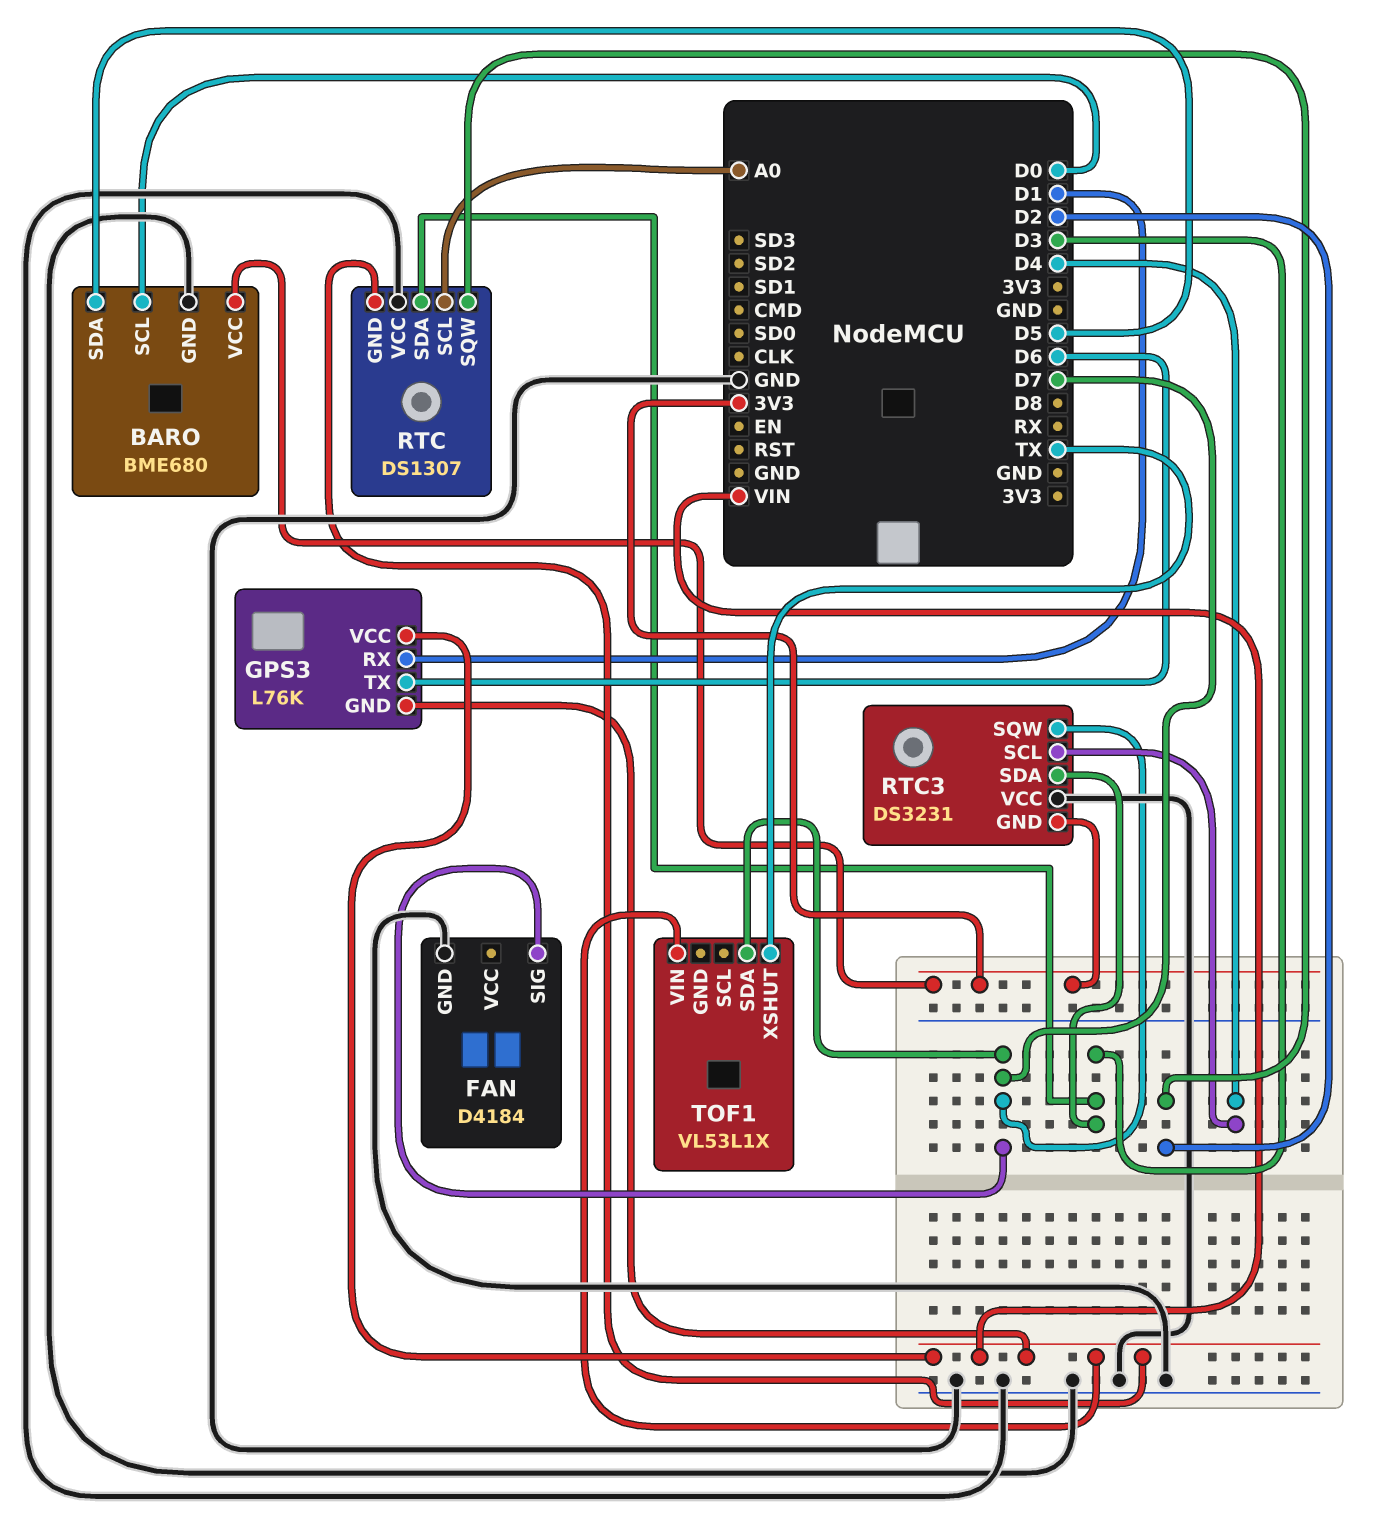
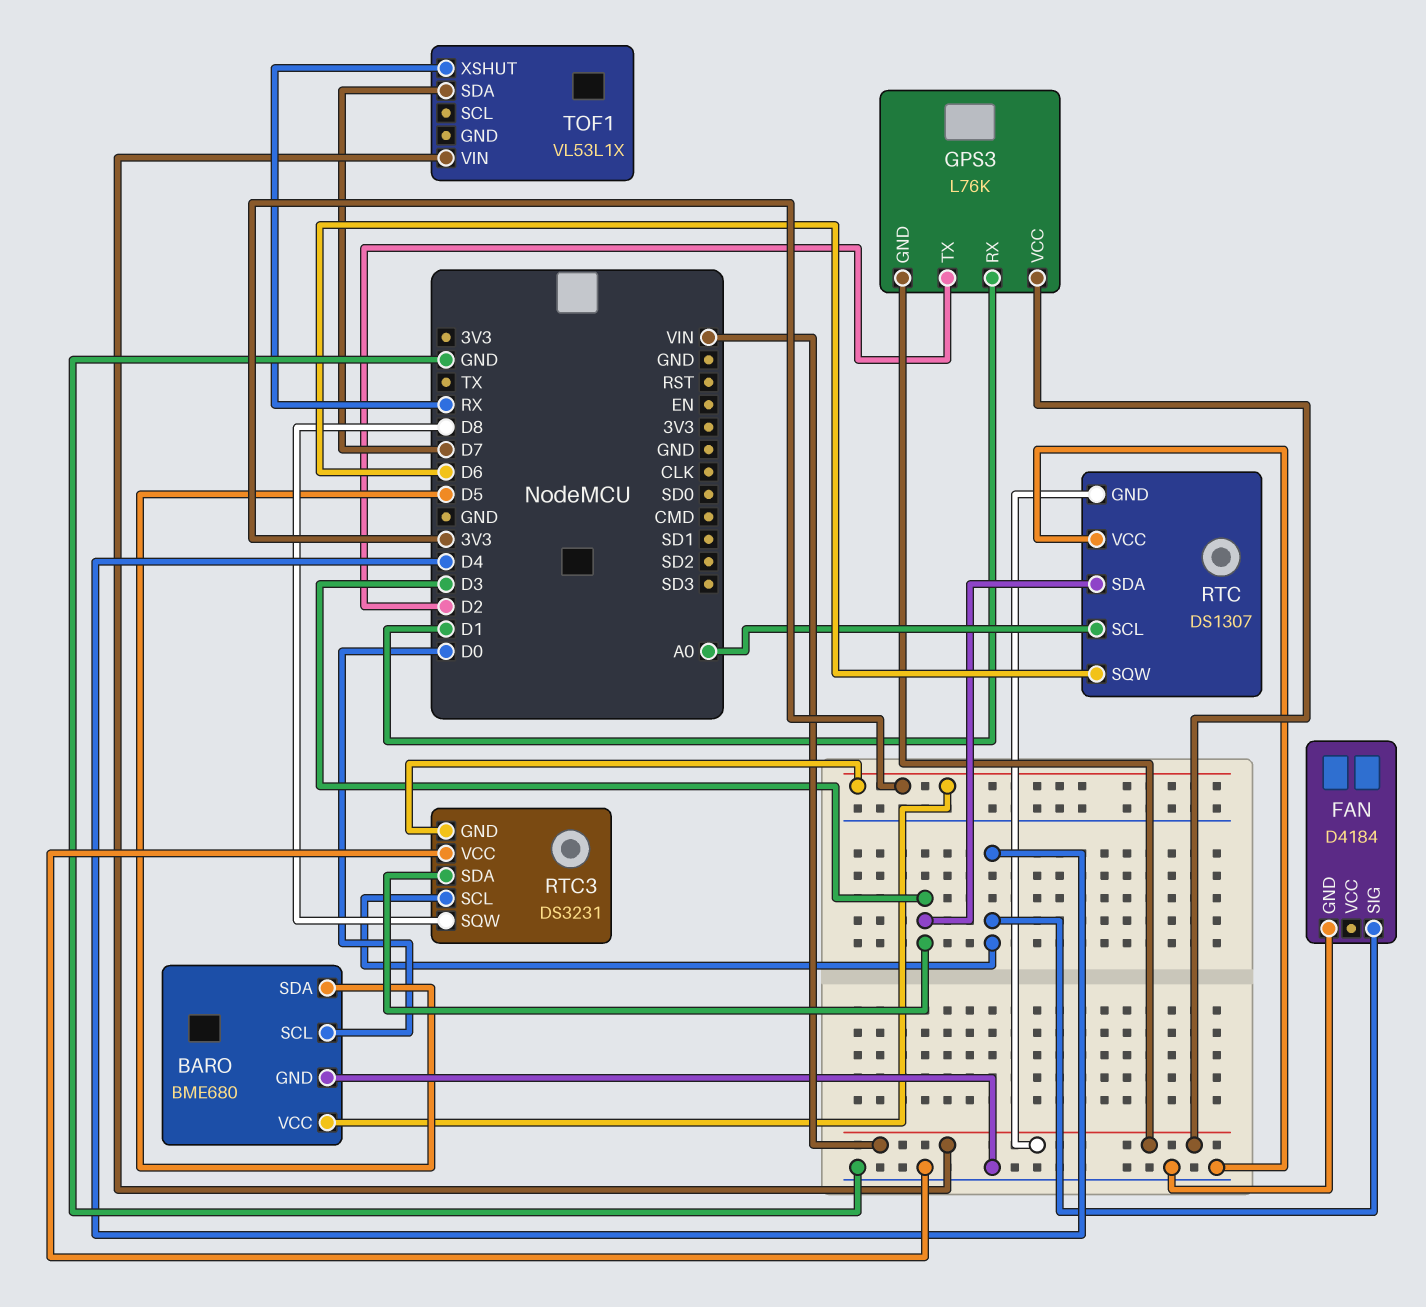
FAN pin SIG: D7 -> D4
GPS3 pin TX: D6 -> D2
RTC pin SQW: D2 -> D6
RTC3 pin SQW: D7 -> D8
TOF1 pin XSHUT: TX -> RX

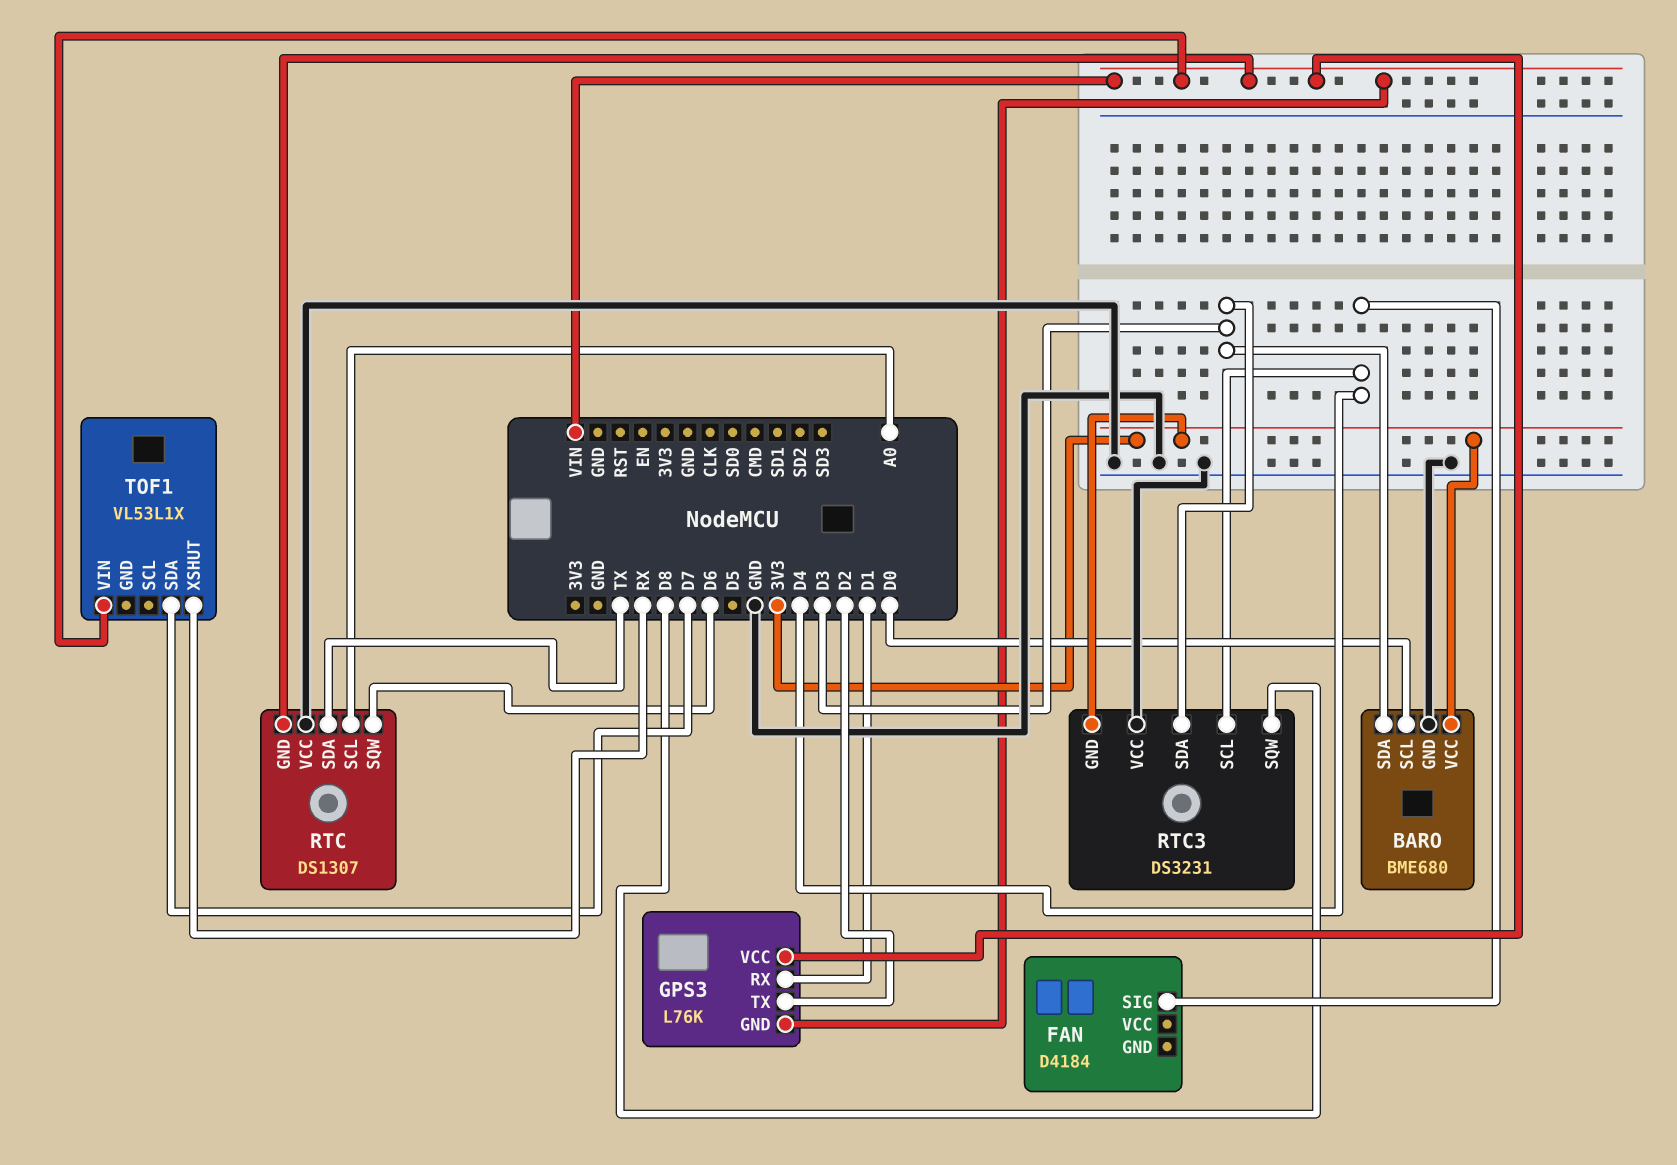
BARO pin SDA: D5 -> D3
FAN pin GND: GND -> none
RTC pin SDA: D3 -> TX

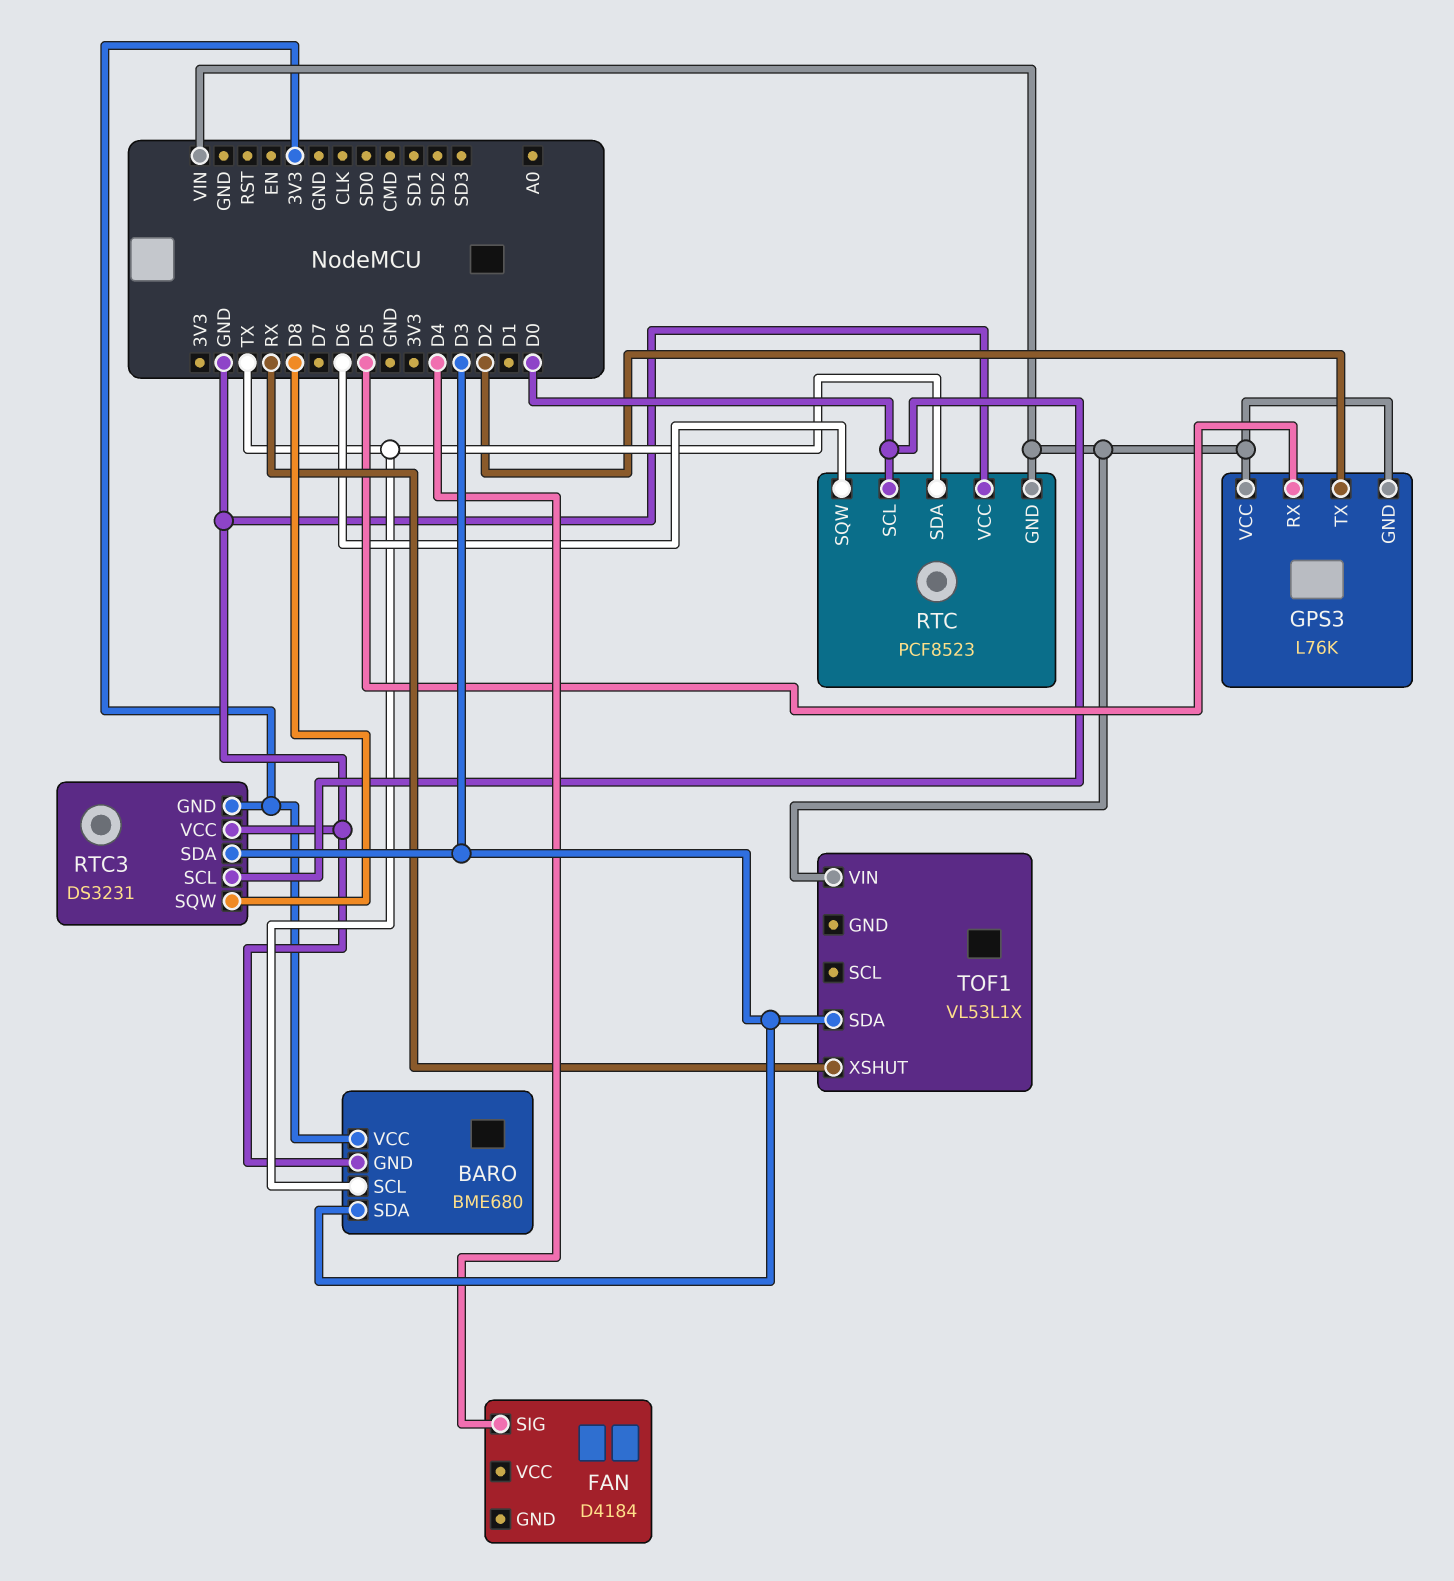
BARO pin SCL: D0 -> TX
GPS3 pin RX: D1 -> D5
RTC: DS1307 -> PCF8523
RTC pin SCL: A0 -> D0
RTC3 pin SCL: D4 -> D0
TOF1 pin SDA: D7 -> D3

